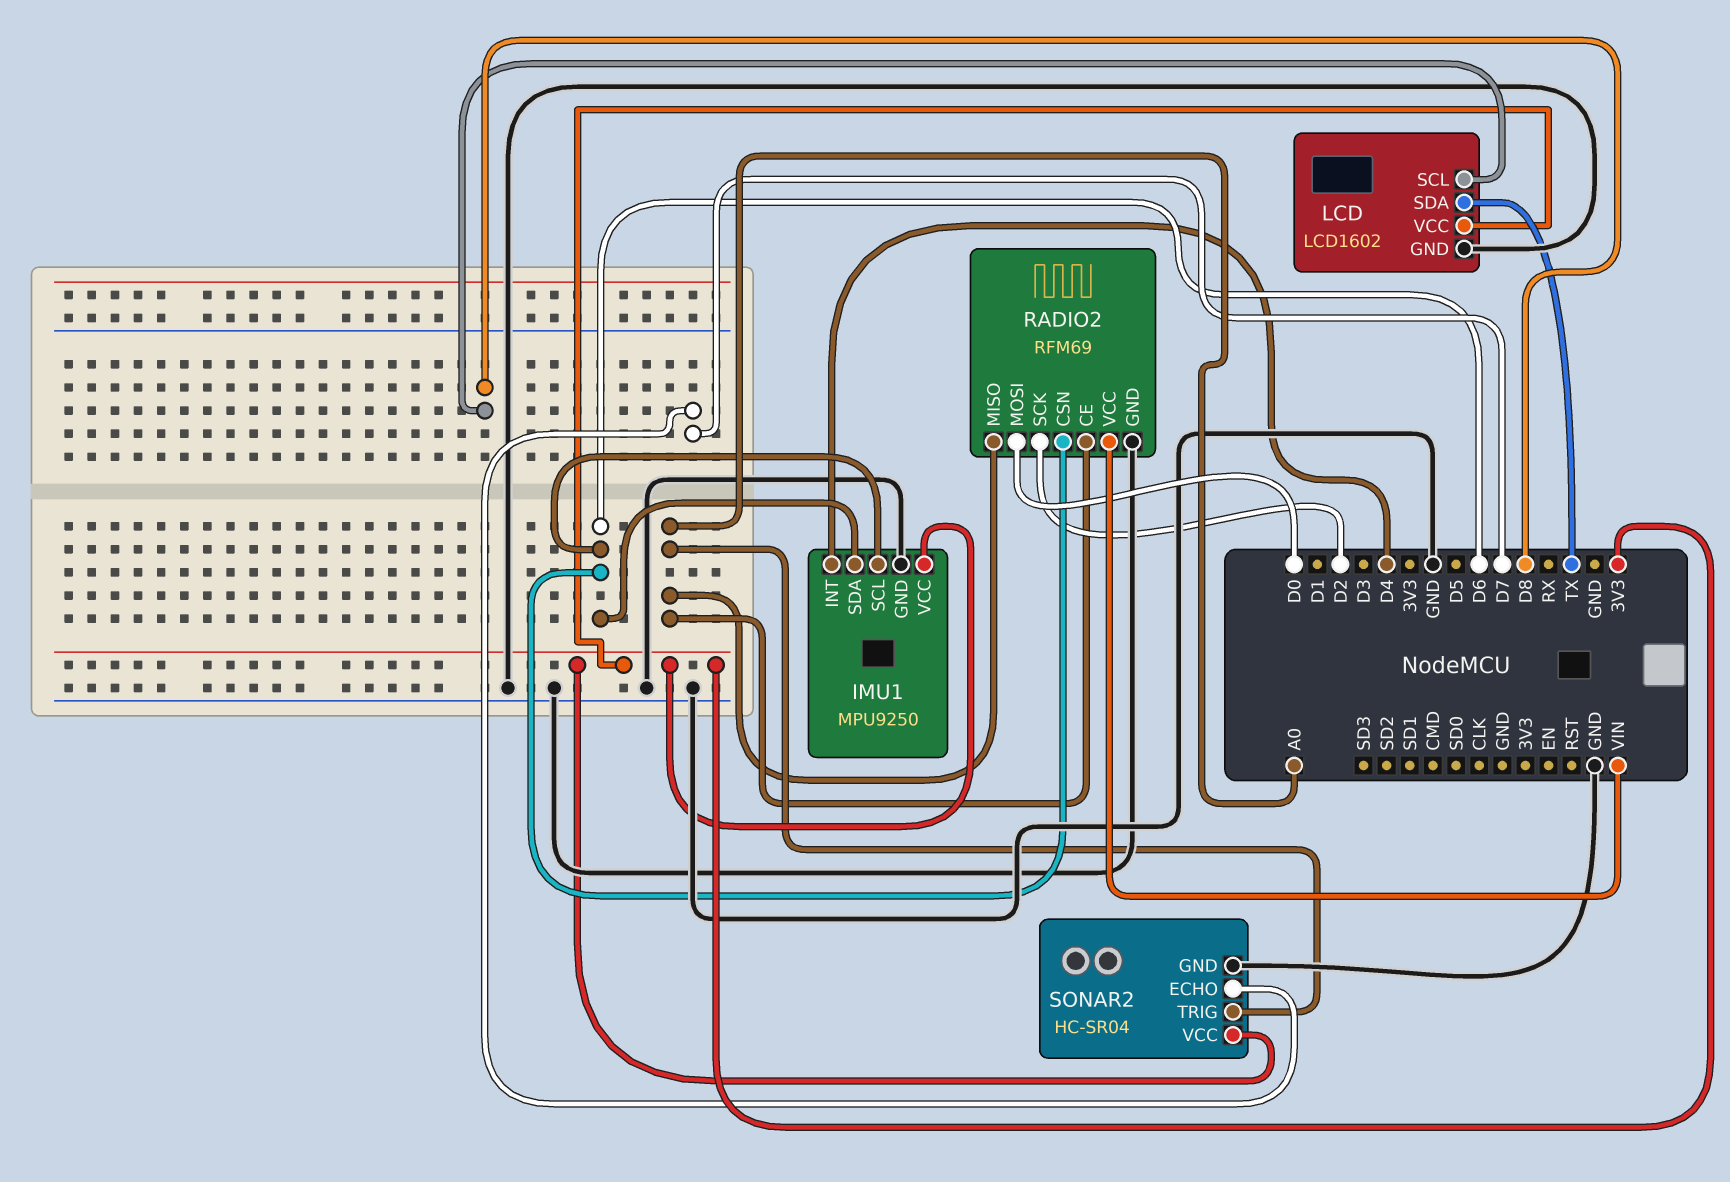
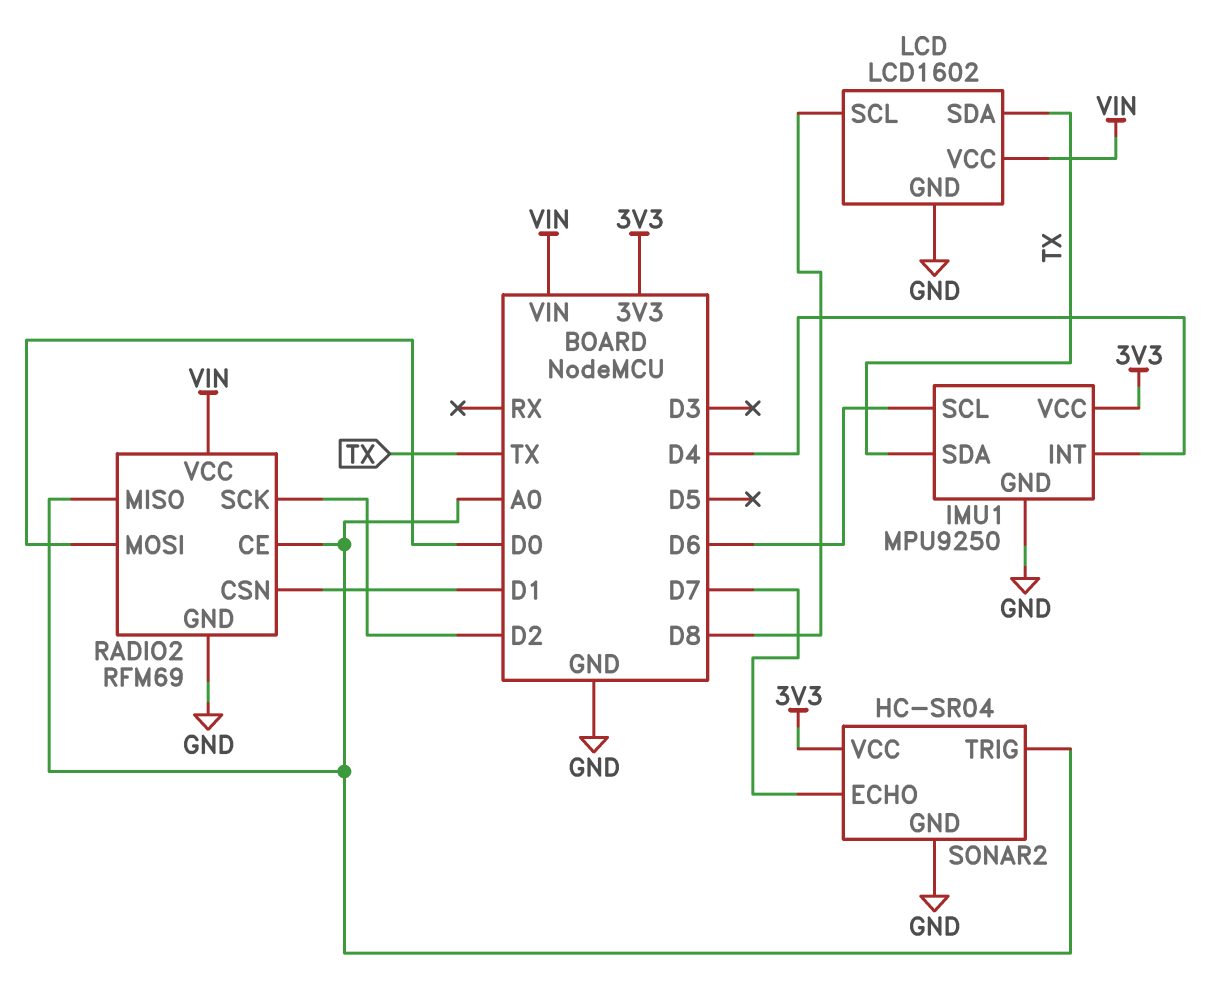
IMU1 pin SDA: D6 -> TX
LCD pin VCC: 3V3 -> VIN
RADIO2 pin CSN: D6 -> D1

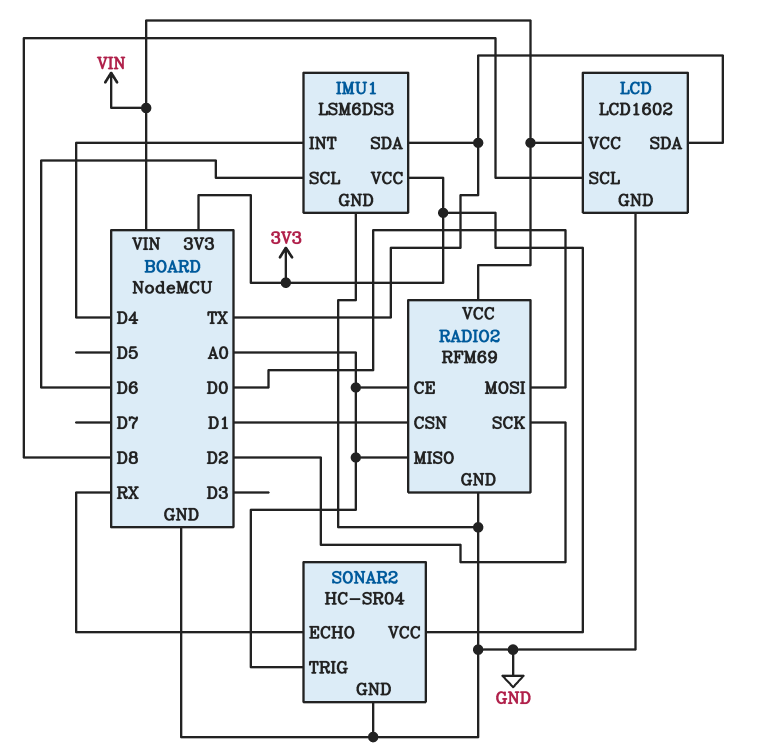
IMU1: MPU9250 -> LSM6DS3
SONAR2 pin ECHO: D7 -> RX

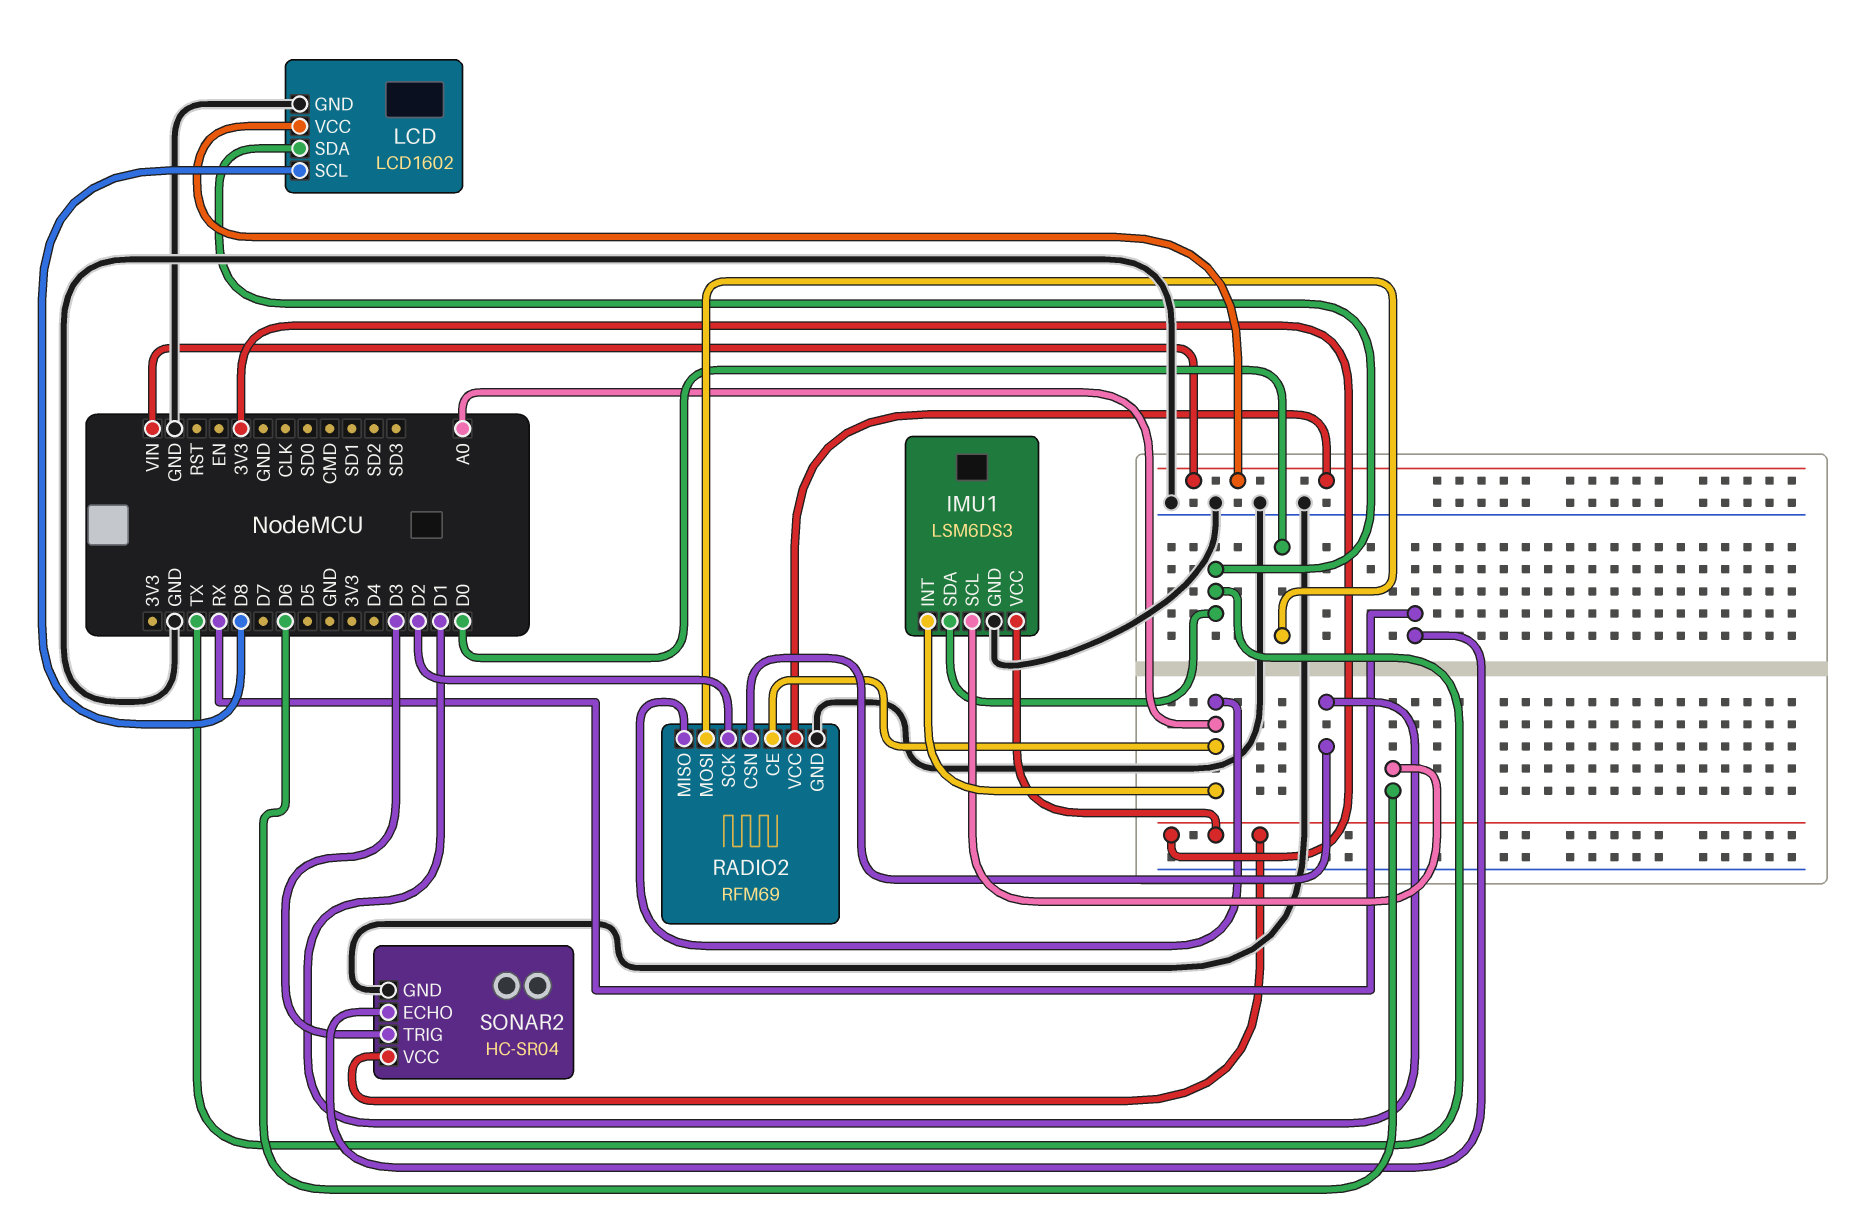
IMU1 pin INT: D4 -> A0
SONAR2 pin TRIG: A0 -> D3

